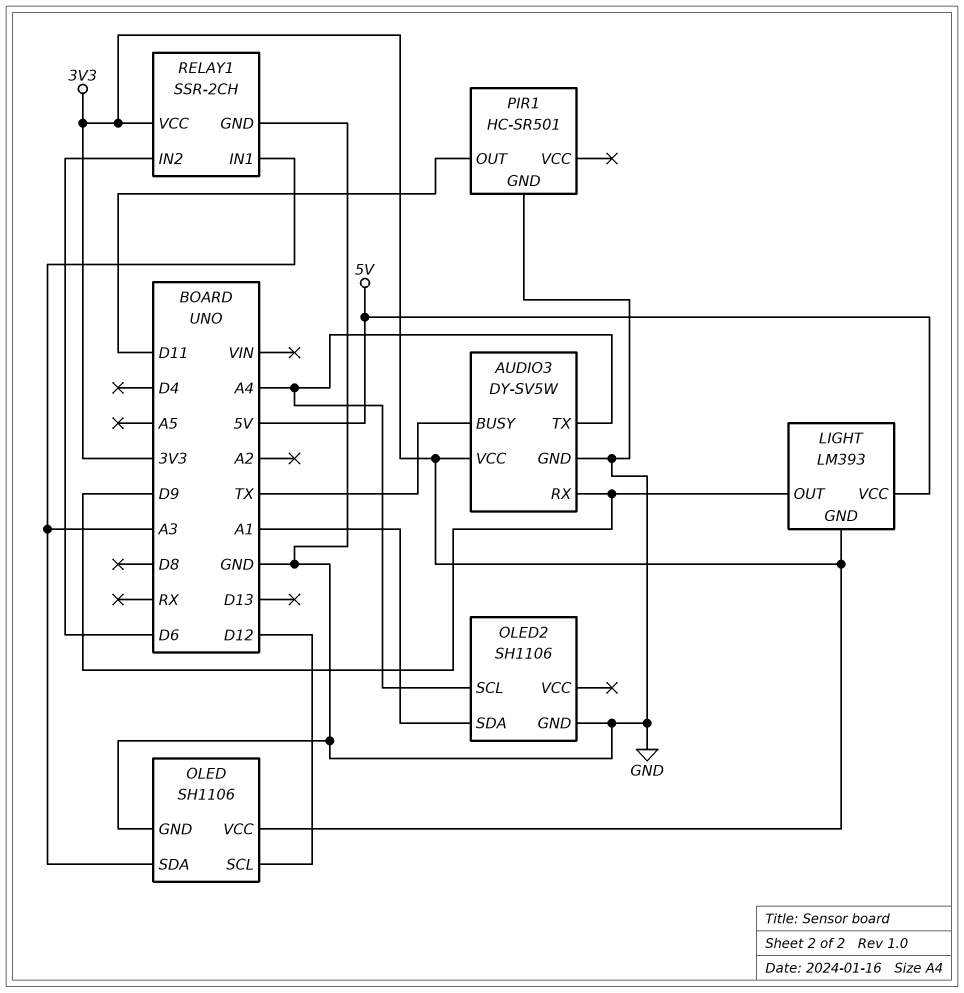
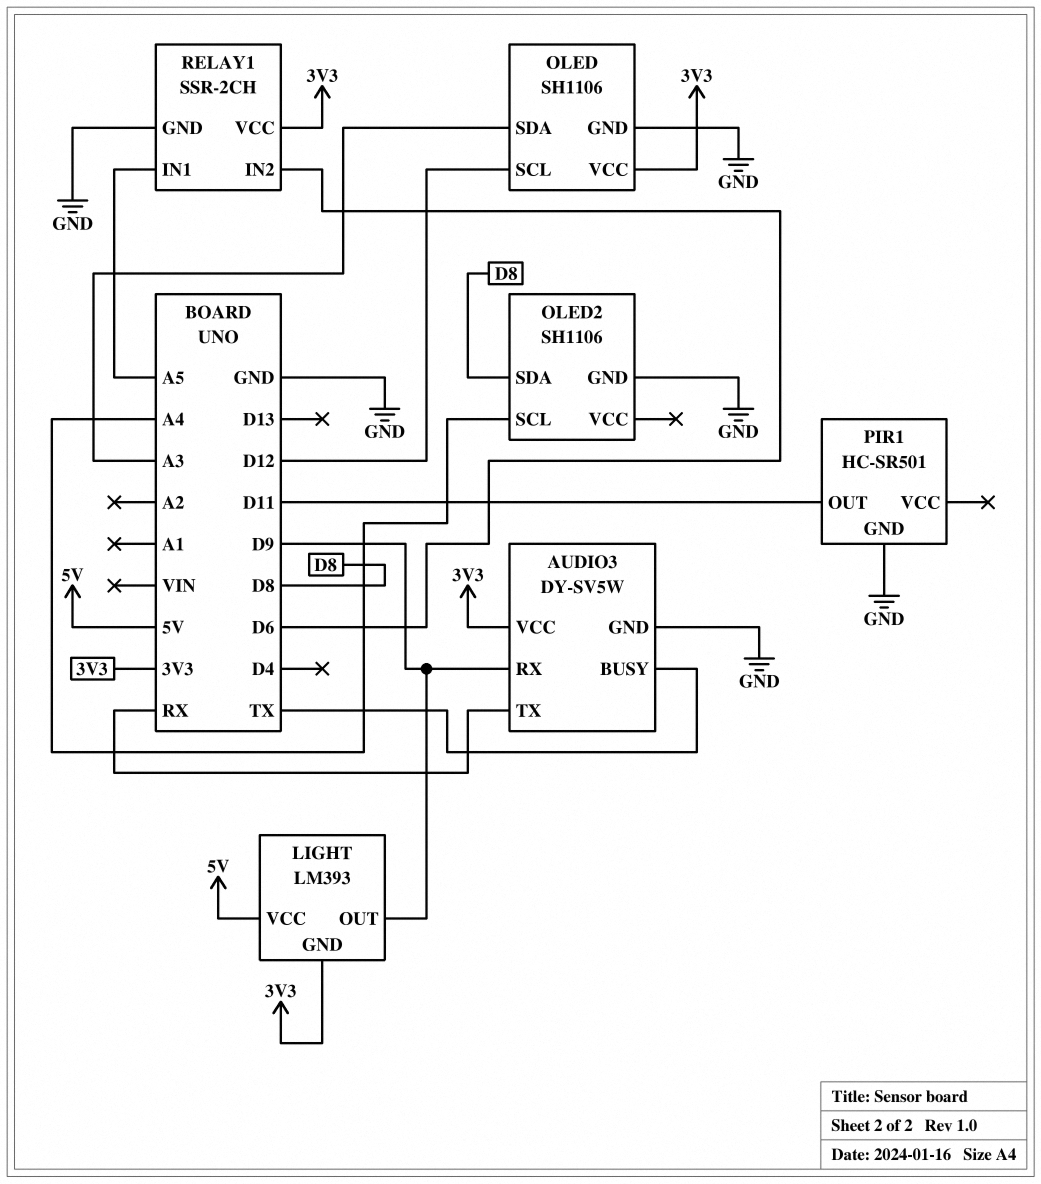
AUDIO3 pin TX: A4 -> RX
OLED2 pin SDA: A1 -> D8
RELAY1 pin IN1: A3 -> A5

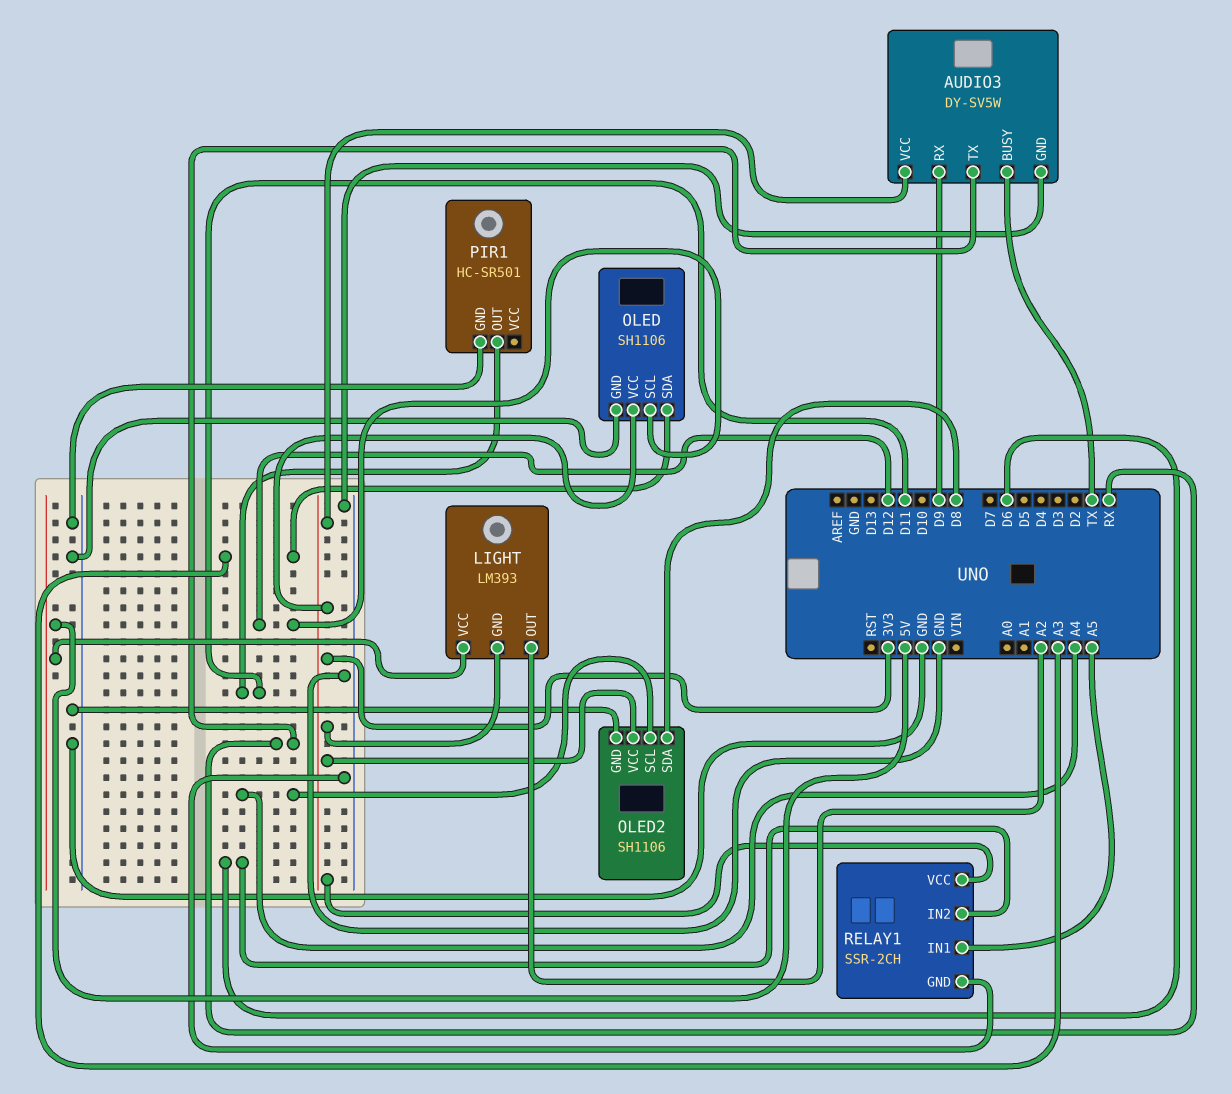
LIGHT pin OUT: D9 -> A2
OLED2 pin VCC: none -> 3V3

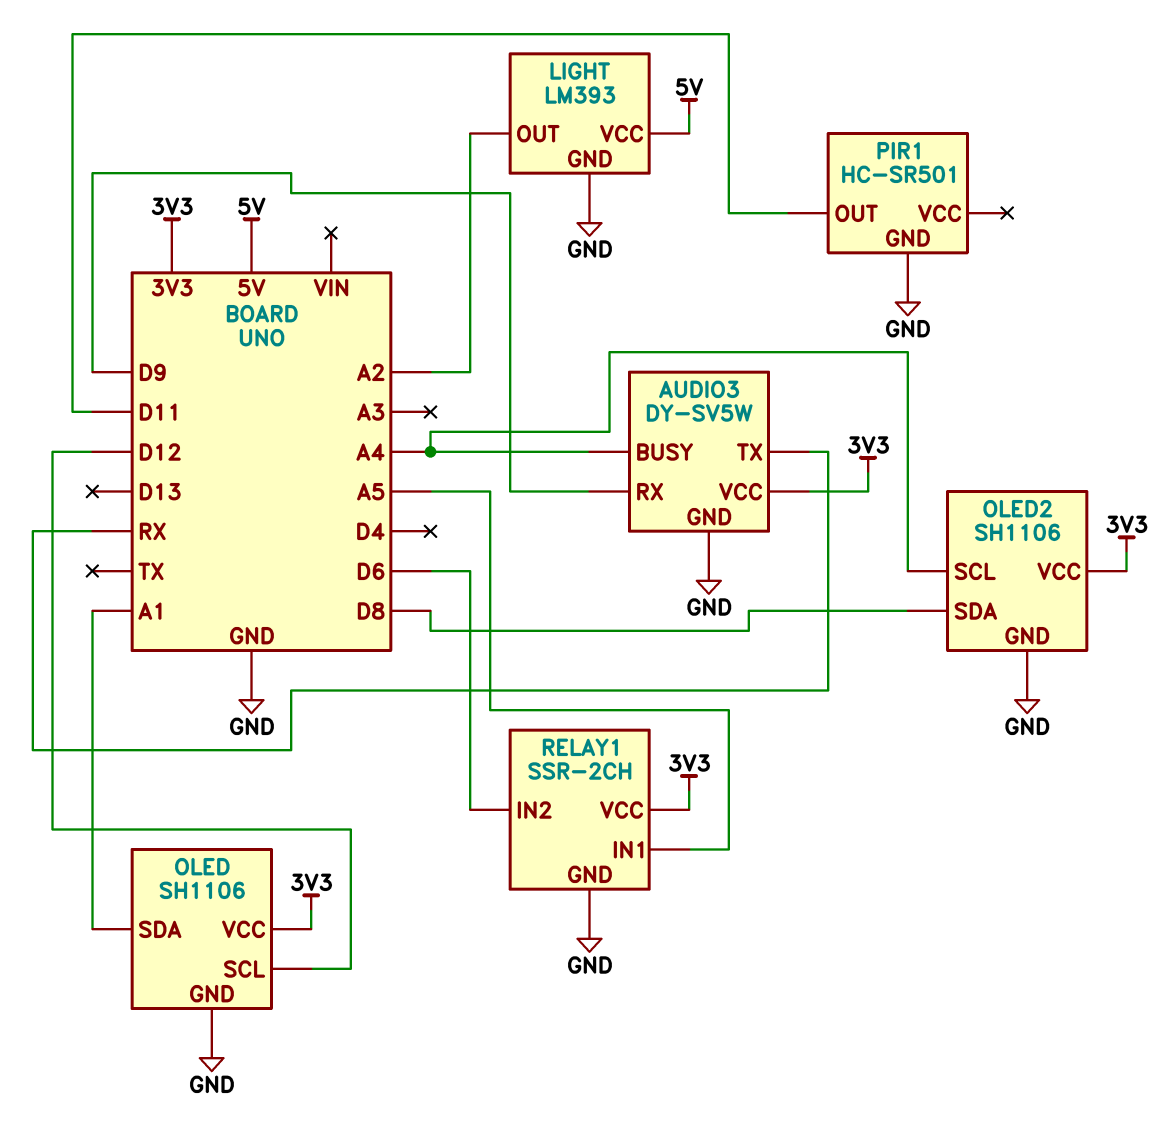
AUDIO3 pin BUSY: TX -> A4
LIGHT pin GND: 3V3 -> GND
OLED pin SDA: A3 -> A1

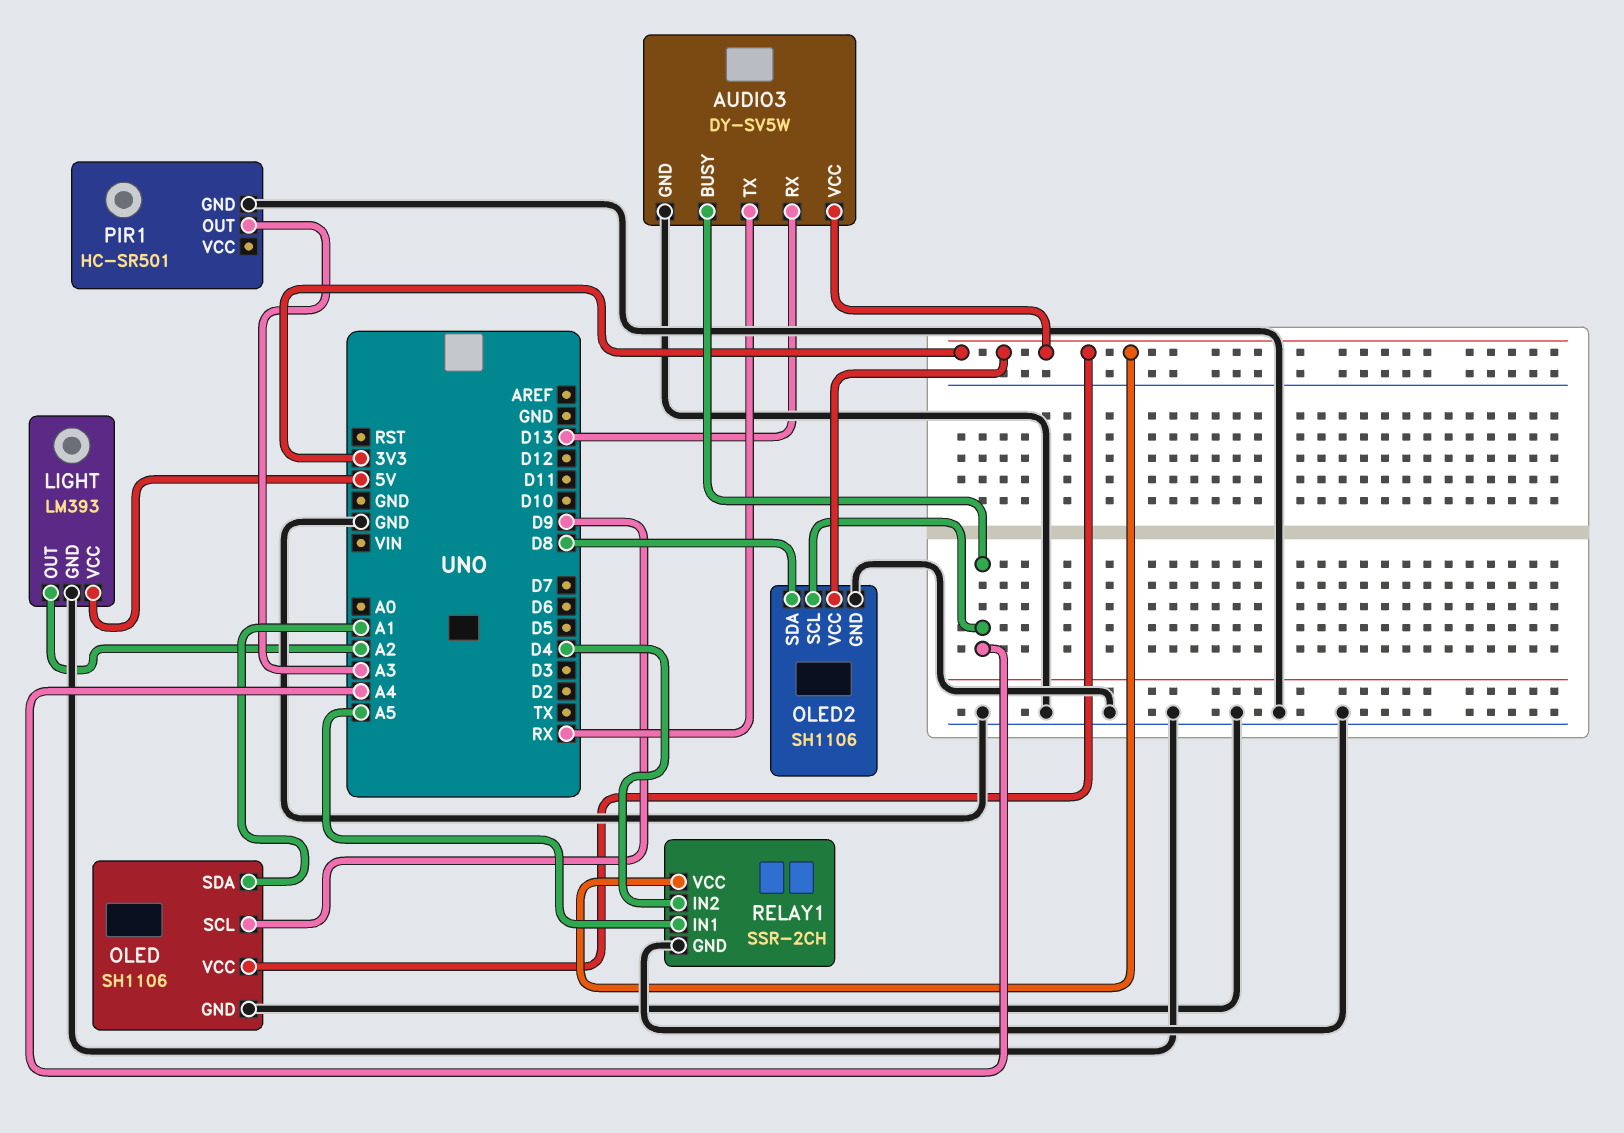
AUDIO3 pin RX: D9 -> D13
OLED pin SCL: D12 -> D9
PIR1 pin OUT: D11 -> A3
RELAY1 pin IN2: D6 -> D4

